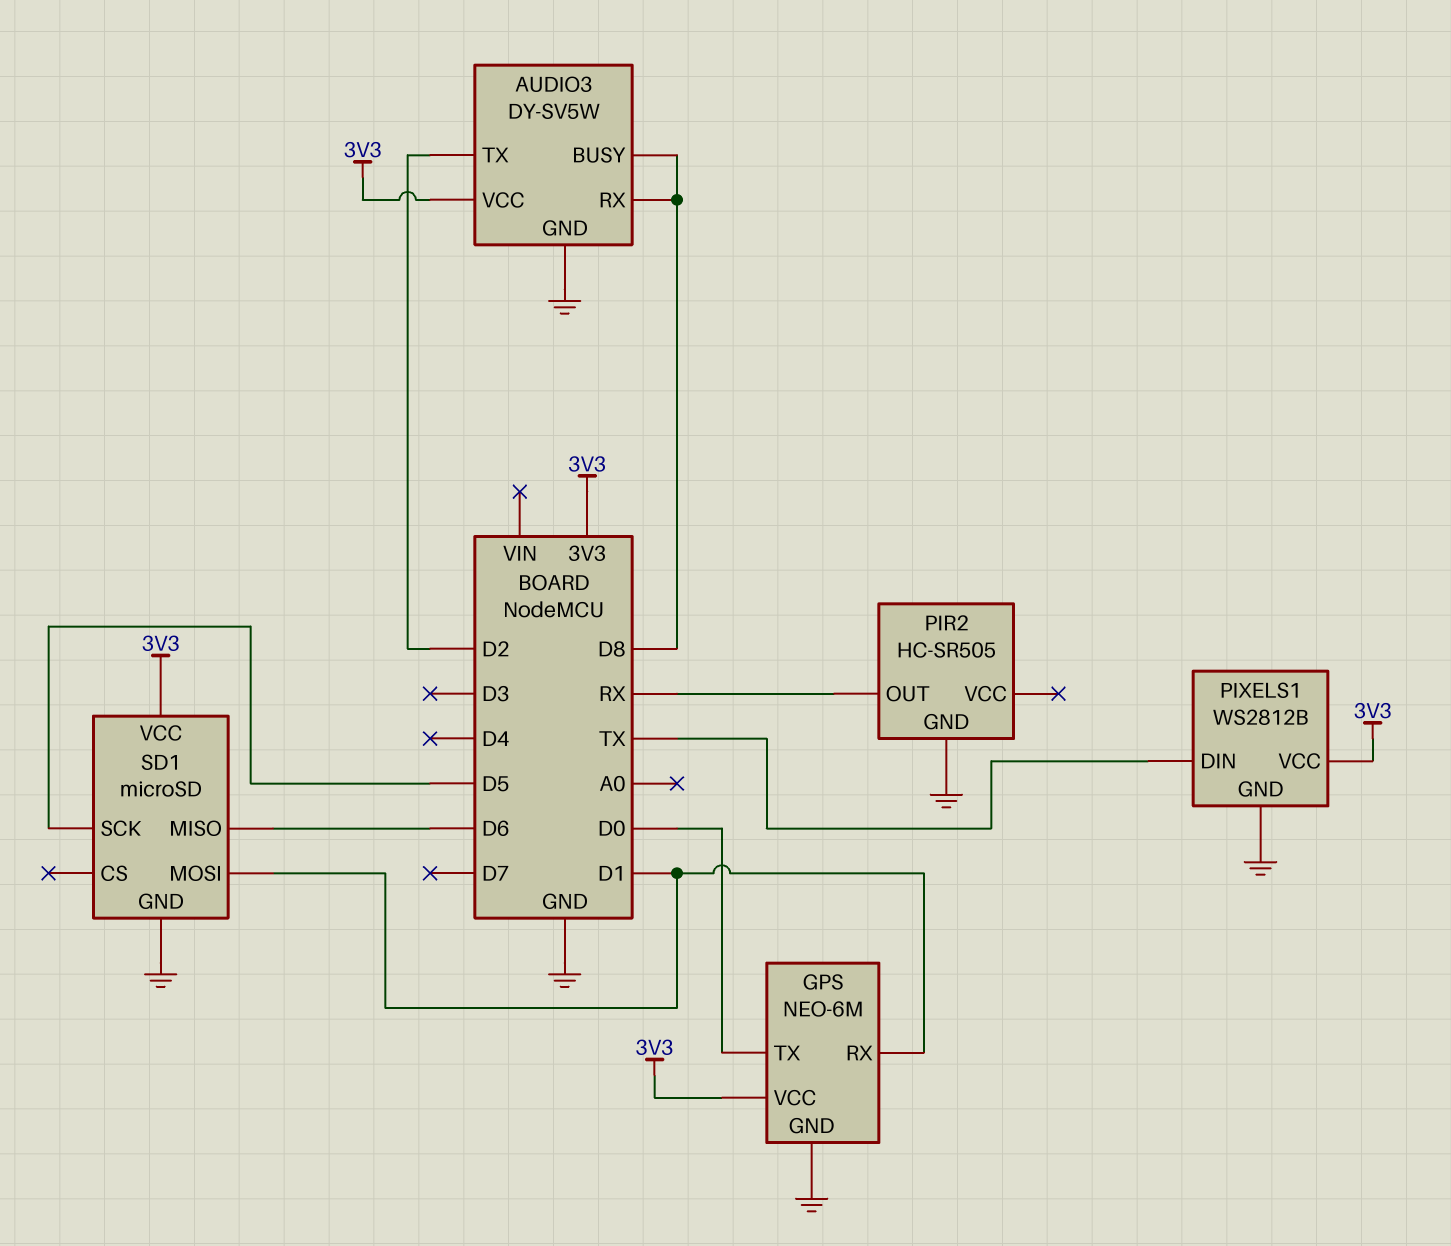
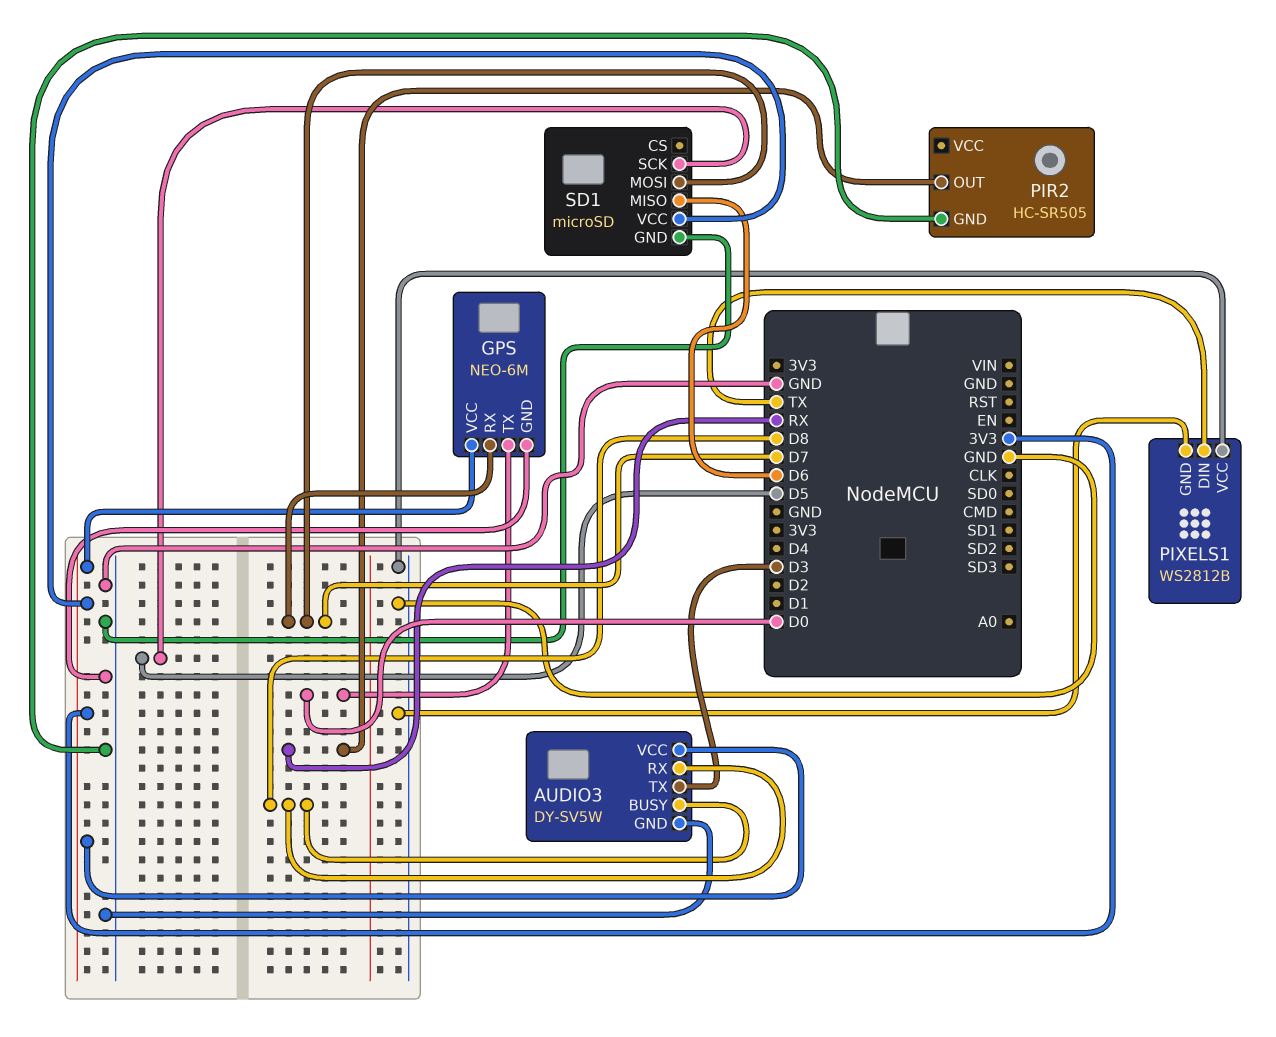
AUDIO3 pin TX: D2 -> D3
GPS pin RX: D1 -> D7
PIXELS1 pin VCC: 3V3 -> GND
SD1 pin MOSI: D1 -> D7

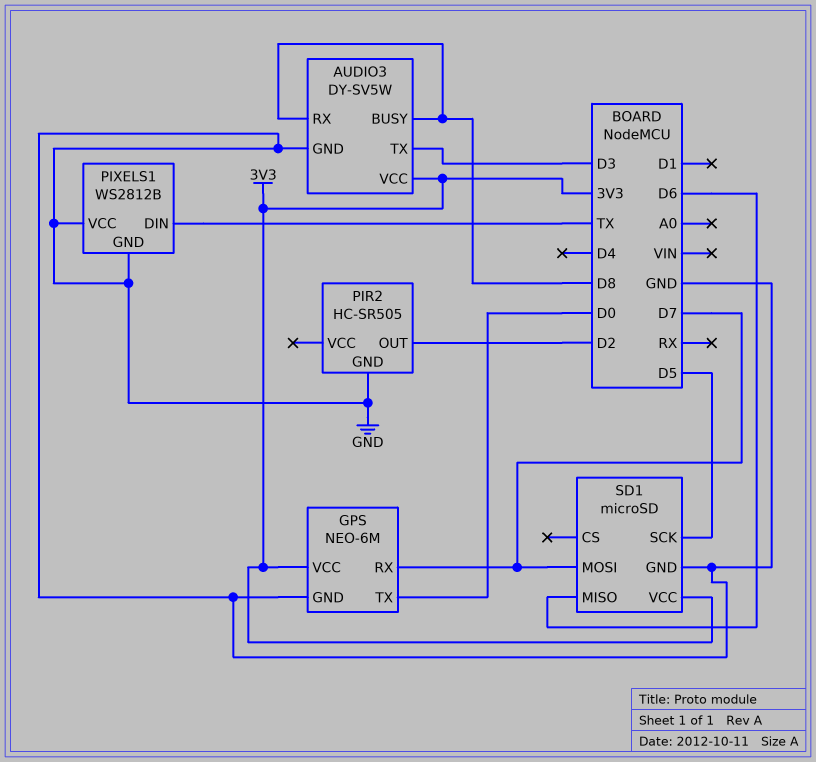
PIR2 pin OUT: RX -> D2

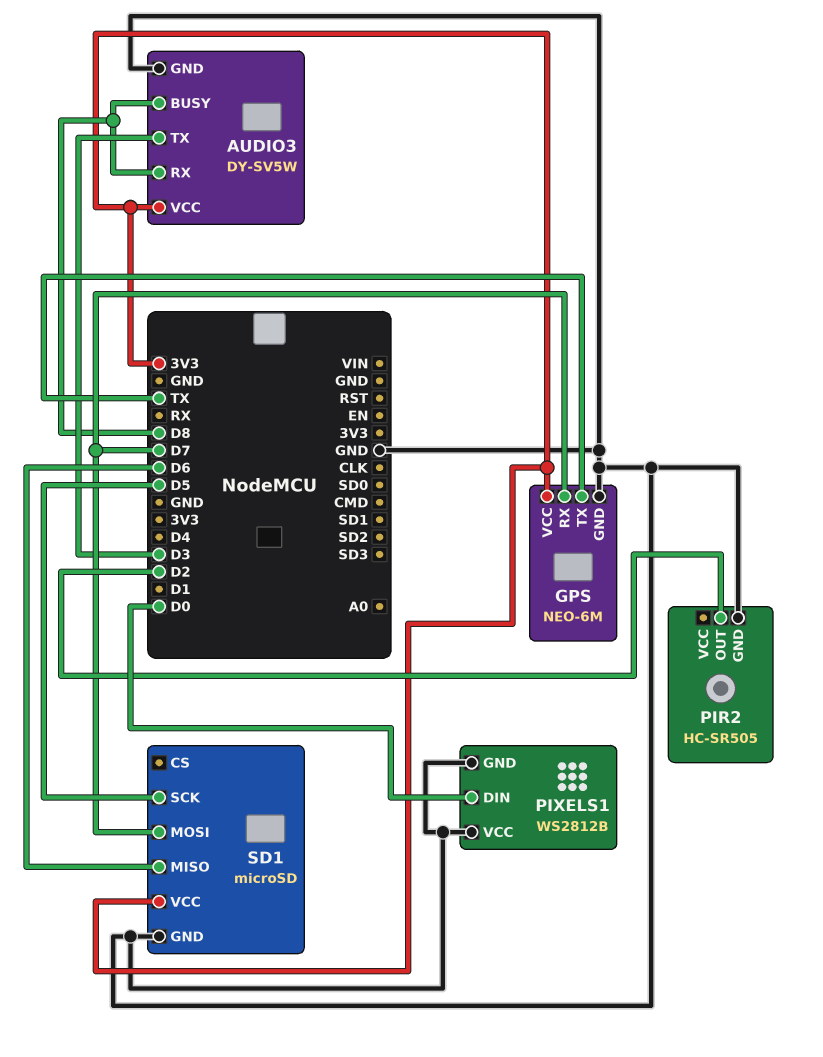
GPS pin TX: D0 -> TX
PIXELS1 pin DIN: TX -> D0

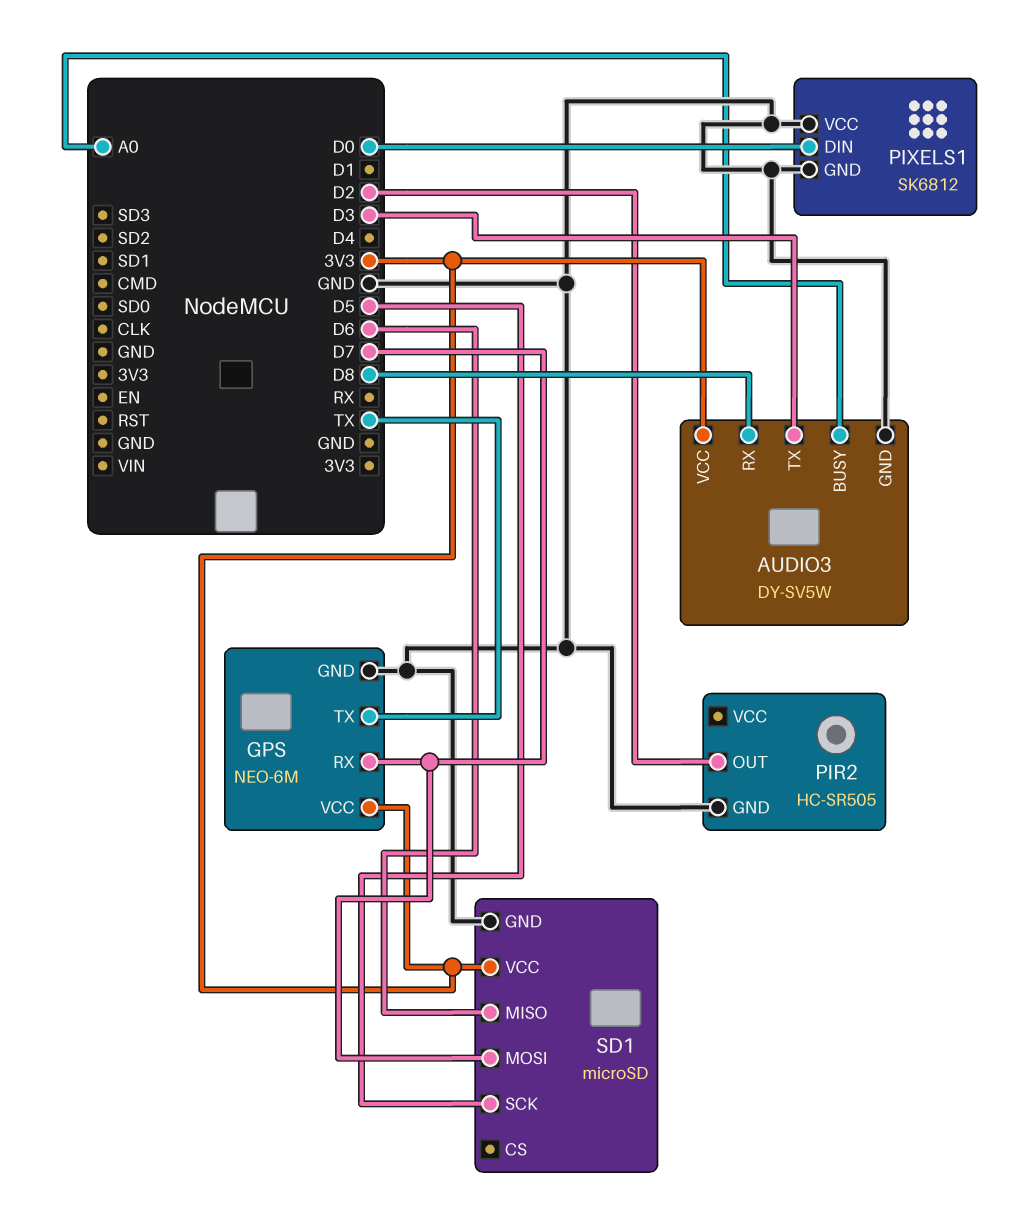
AUDIO3 pin BUSY: D8 -> A0
PIXELS1: WS2812B -> SK6812

